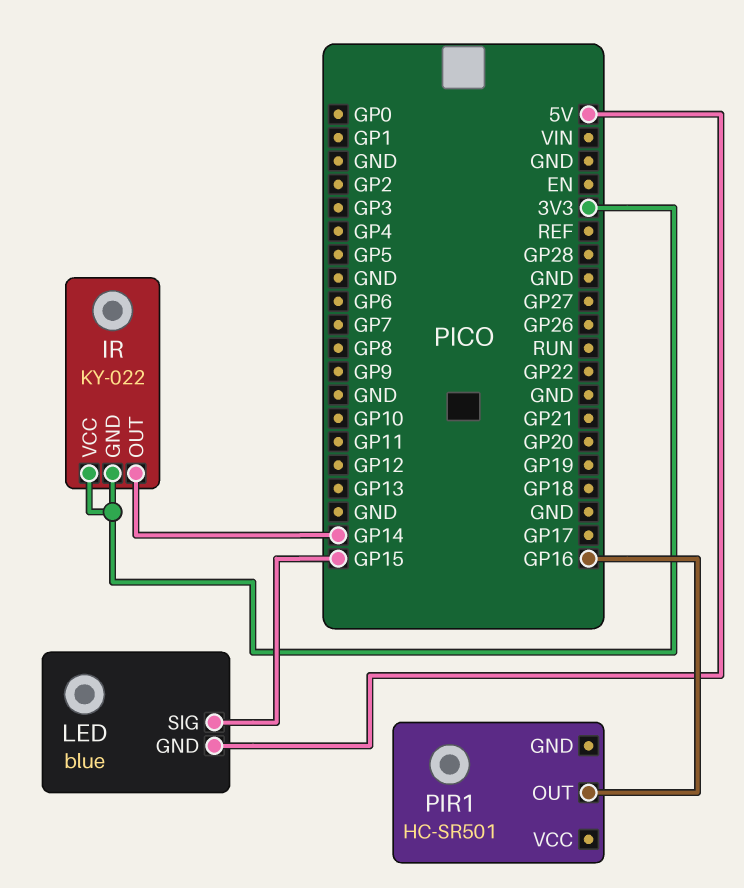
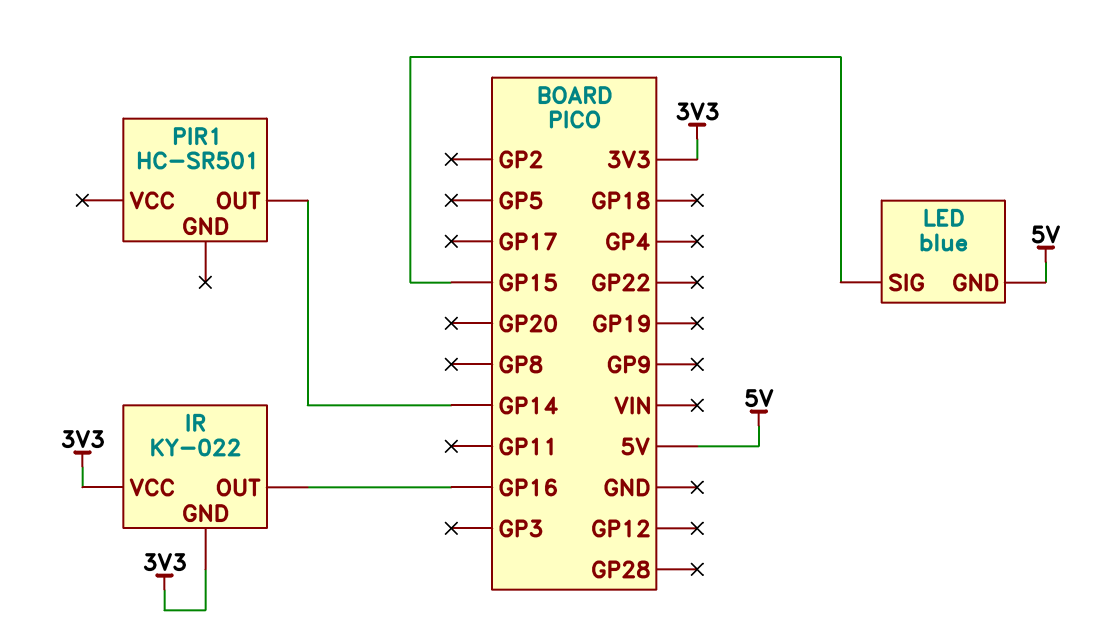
IR pin OUT: GP14 -> GP16
PIR1 pin OUT: GP16 -> GP14

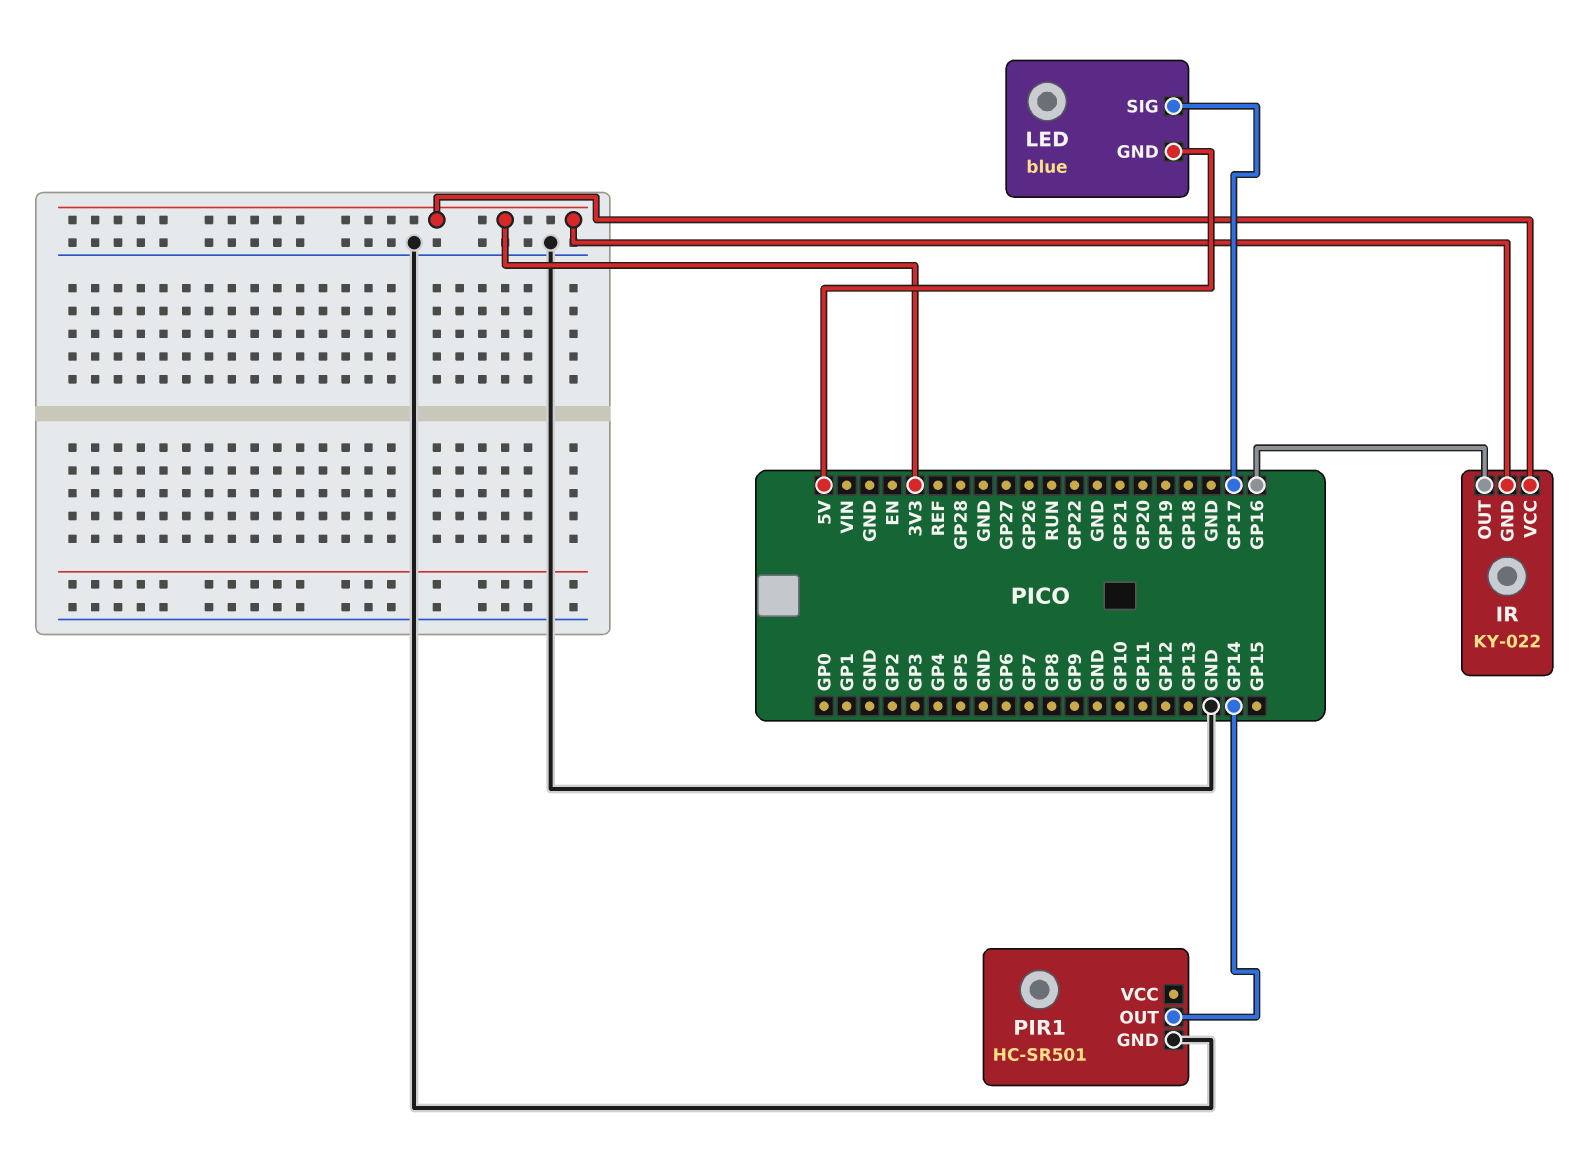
LED pin SIG: GP15 -> GP17
PIR1 pin GND: none -> GND

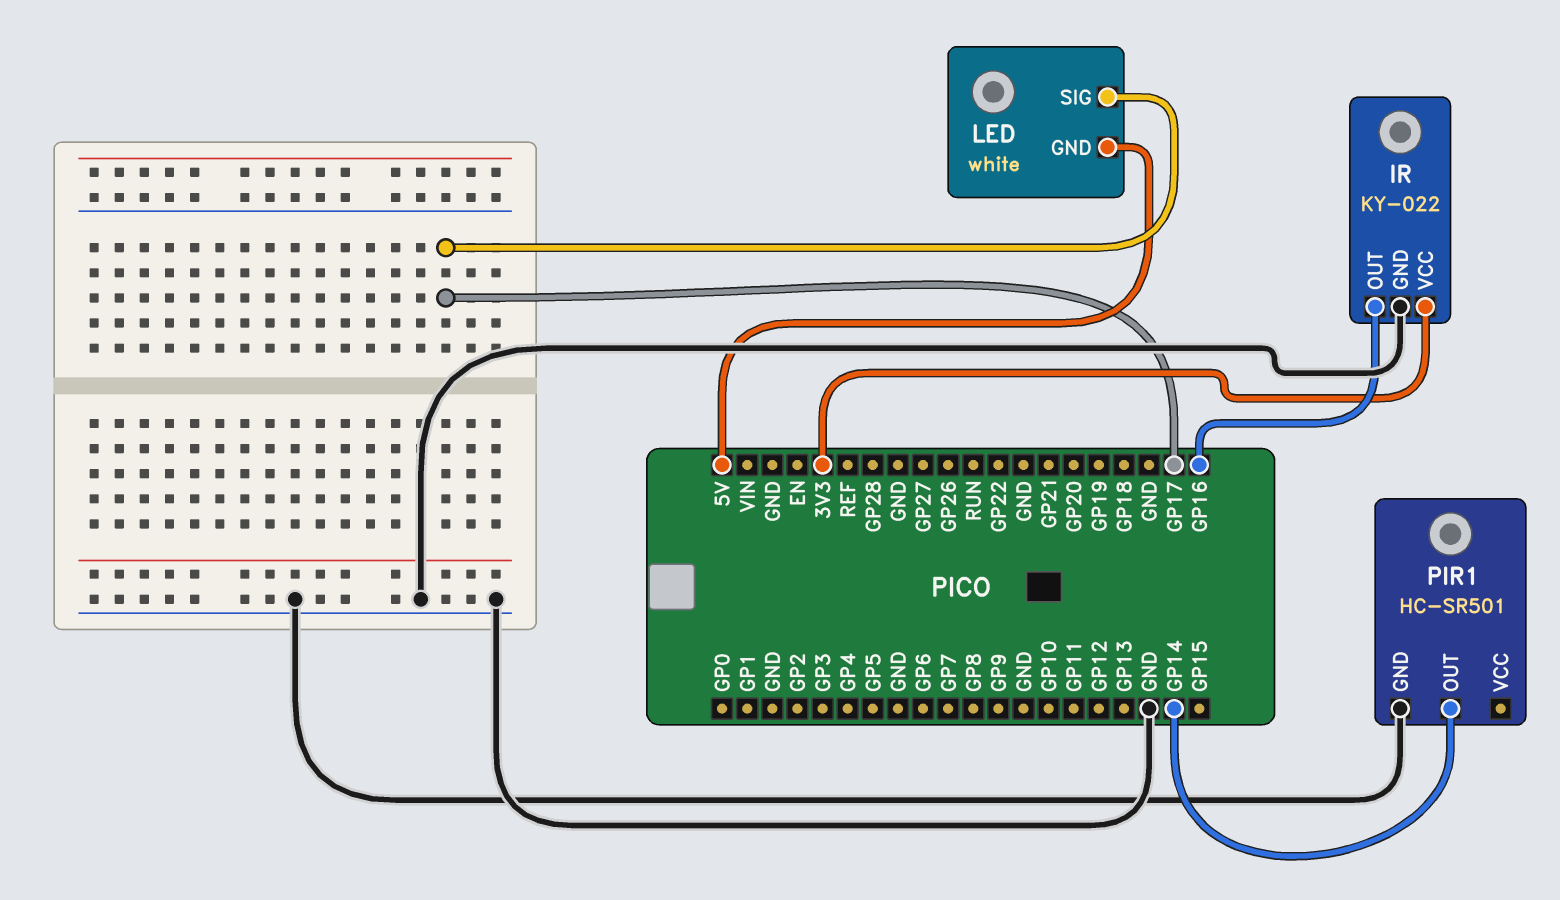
IR pin GND: 3V3 -> GND
LED: blue -> white

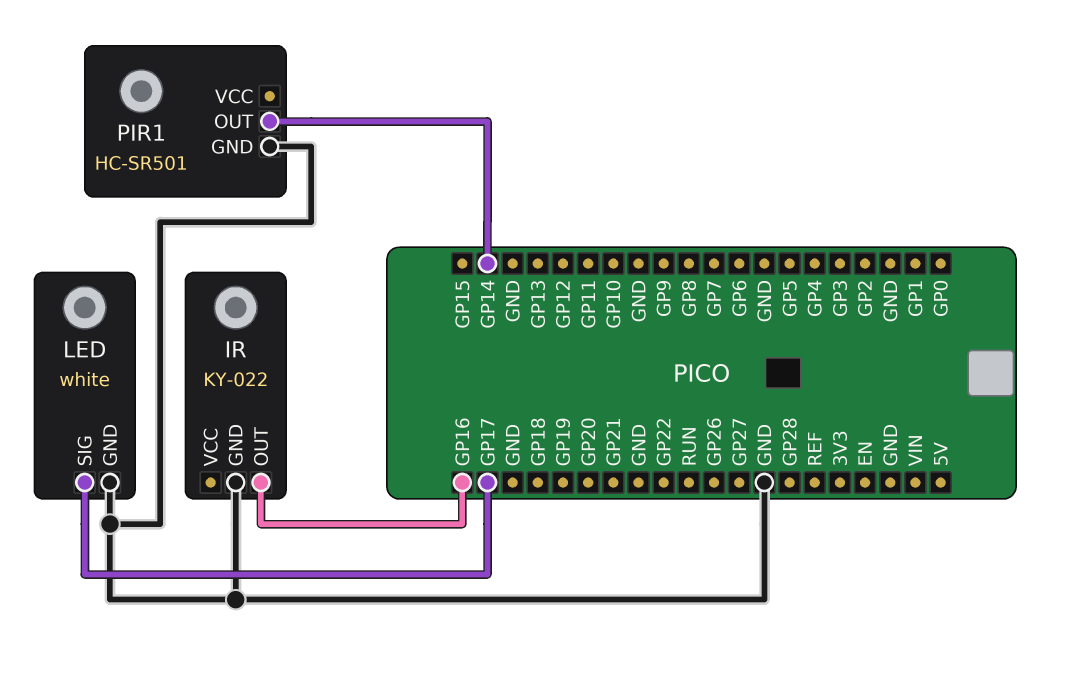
IR pin VCC: 3V3 -> none
LED pin GND: 5V -> GND

